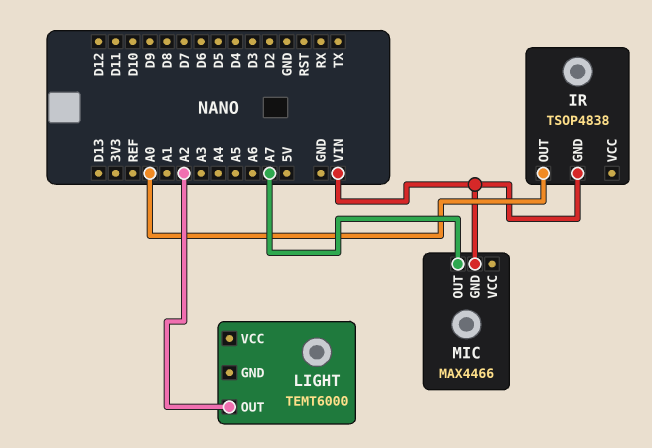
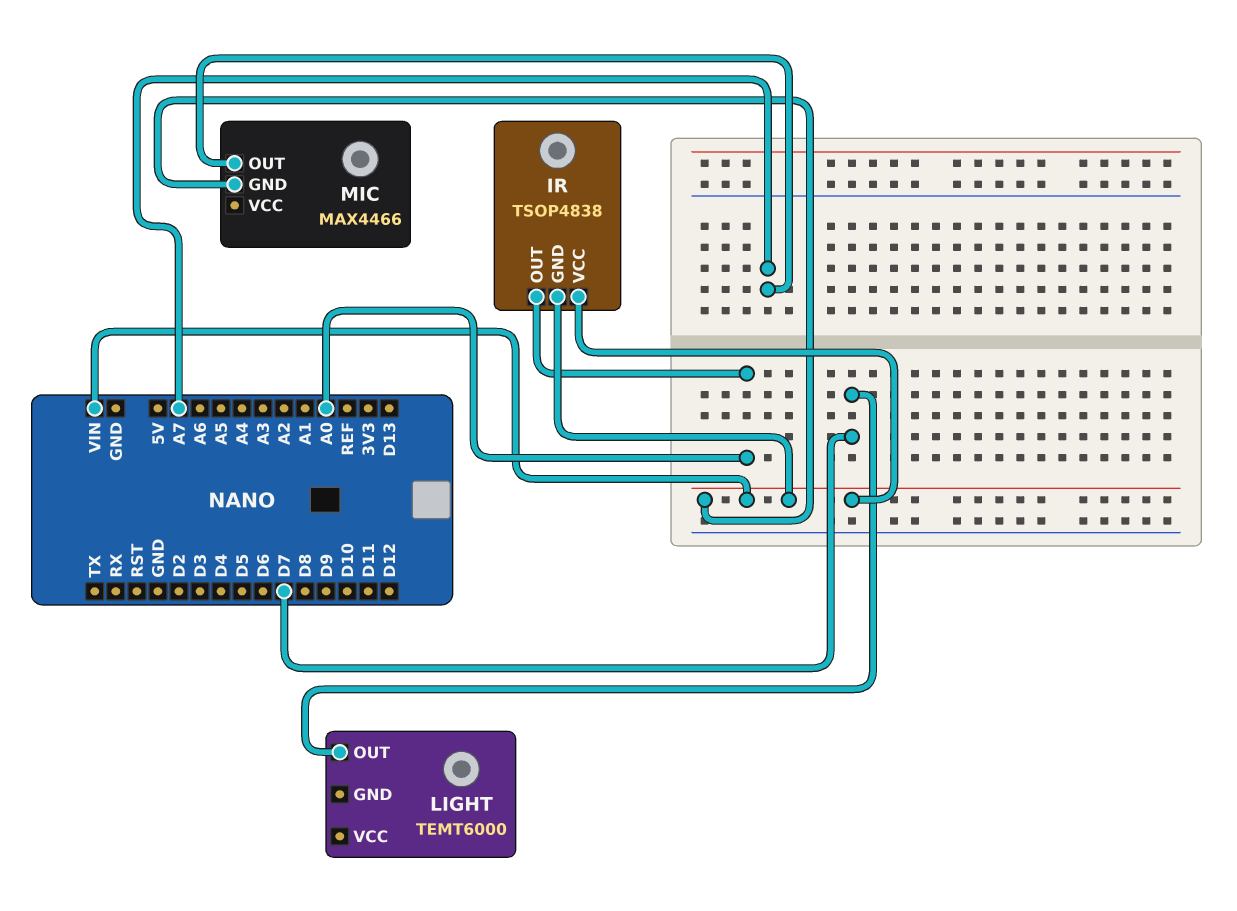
IR pin VCC: none -> VIN
LIGHT pin OUT: A2 -> D7

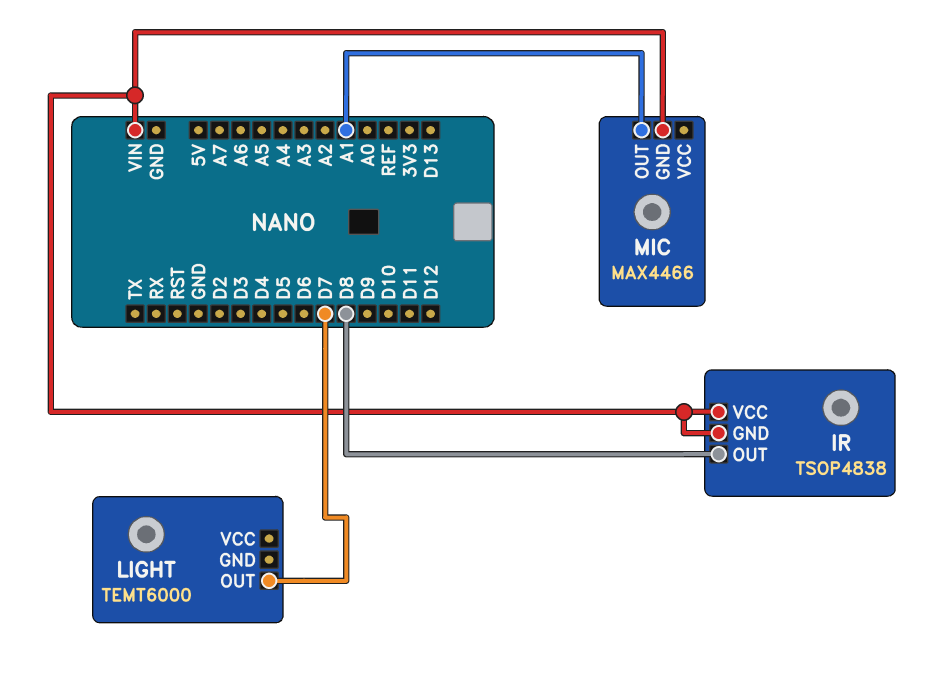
IR pin OUT: A0 -> D8
MIC pin OUT: A7 -> A1

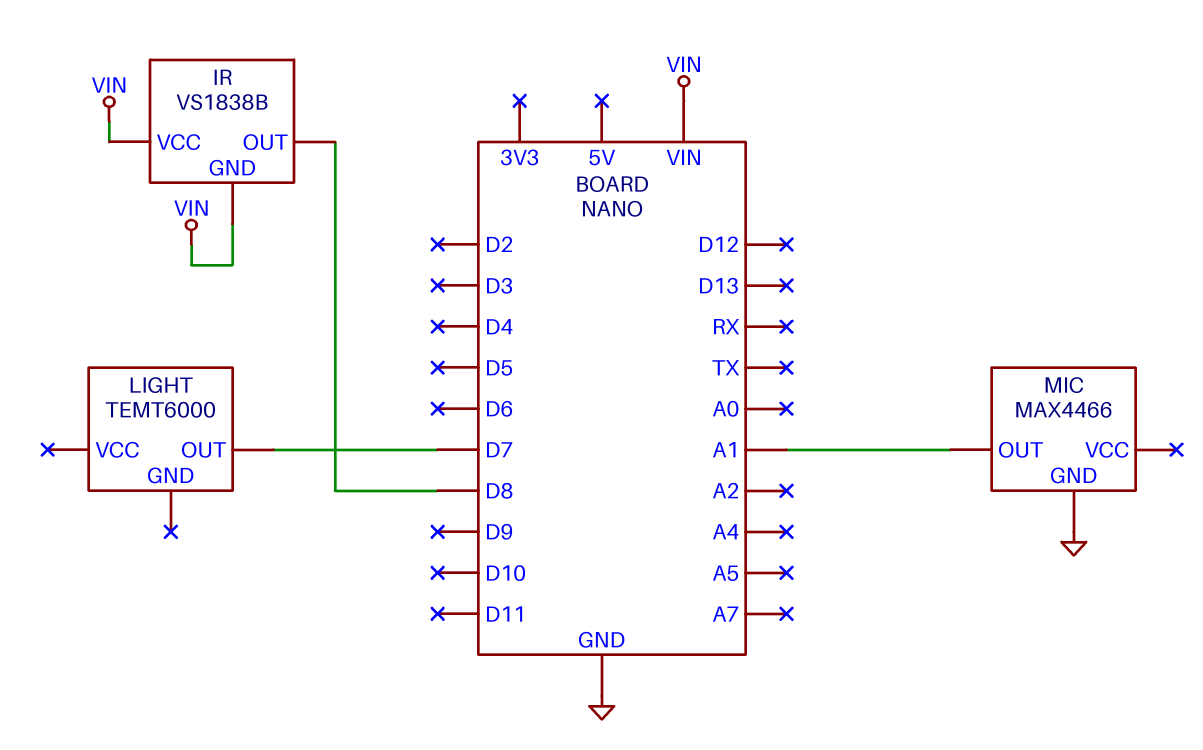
IR: TSOP4838 -> VS1838B
MIC pin GND: VIN -> GND

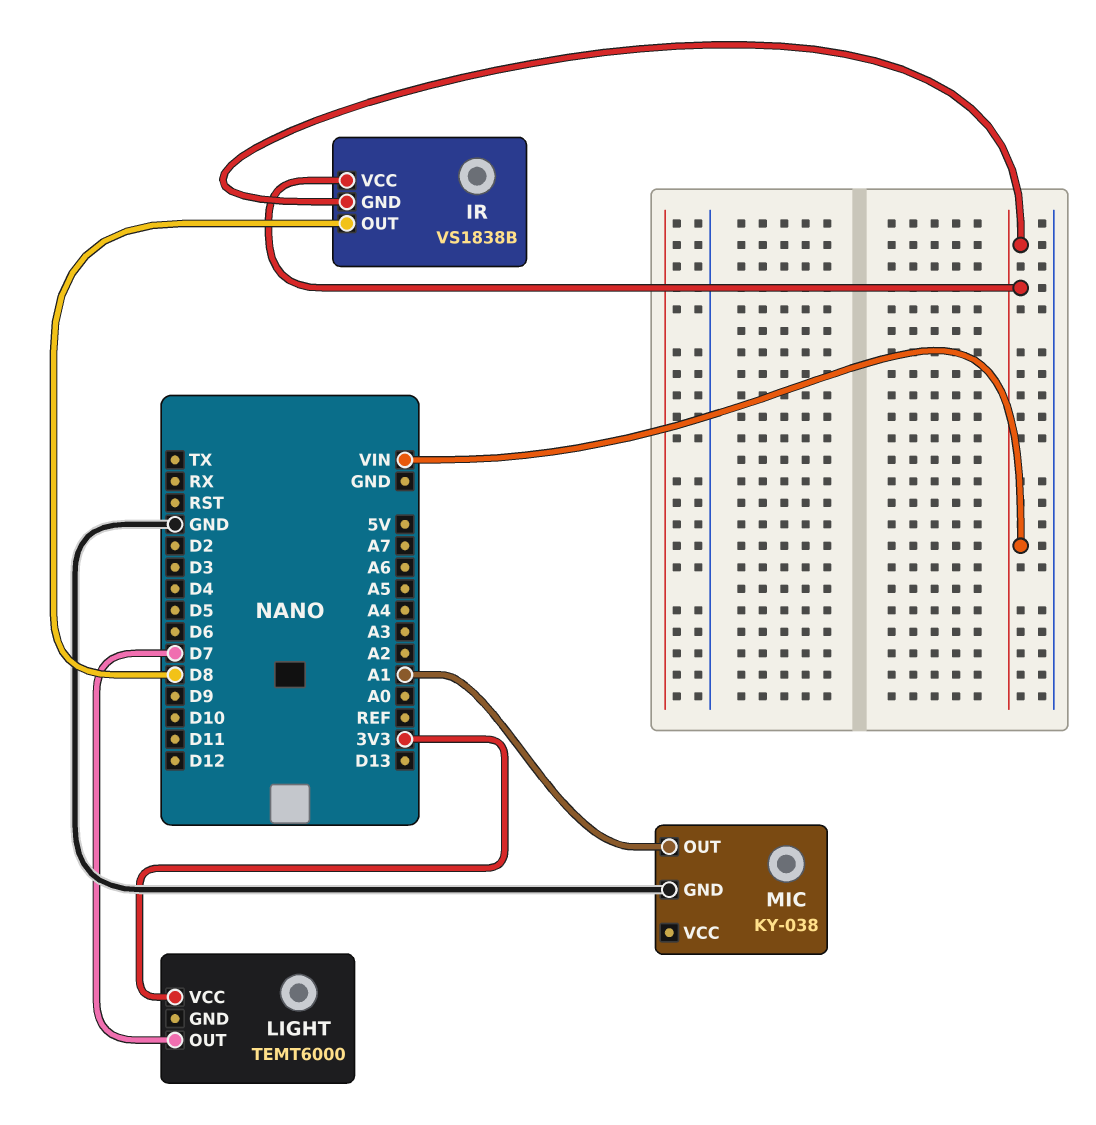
LIGHT pin VCC: none -> 3V3
MIC: MAX4466 -> KY-038

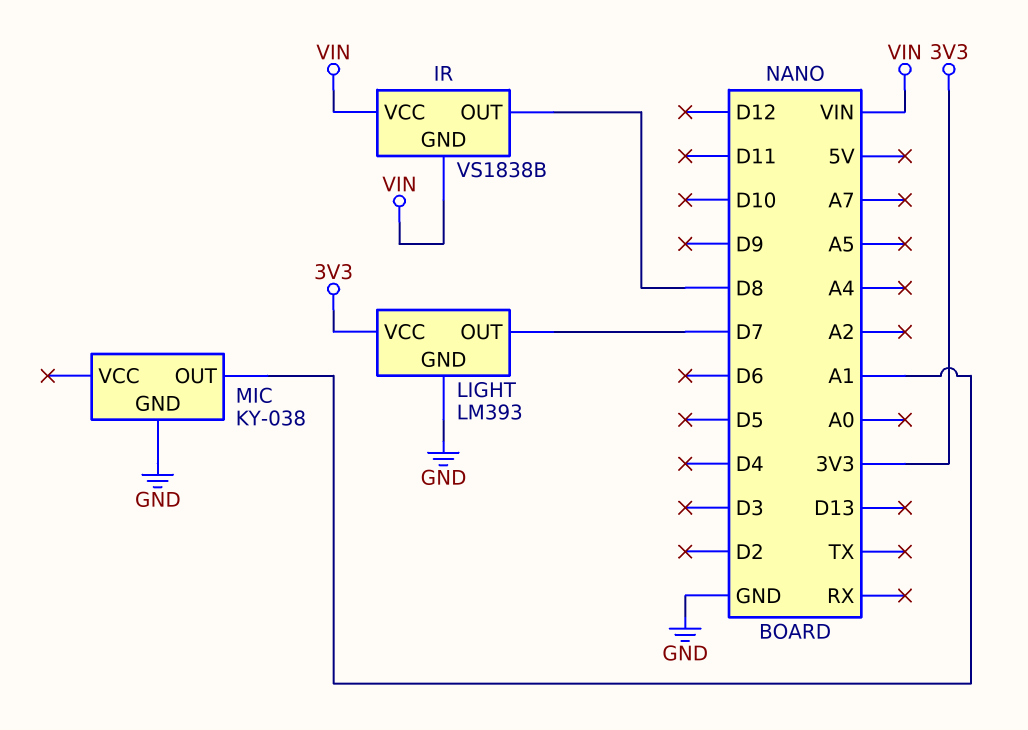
LIGHT: TEMT6000 -> LM393
LIGHT pin GND: none -> GND

